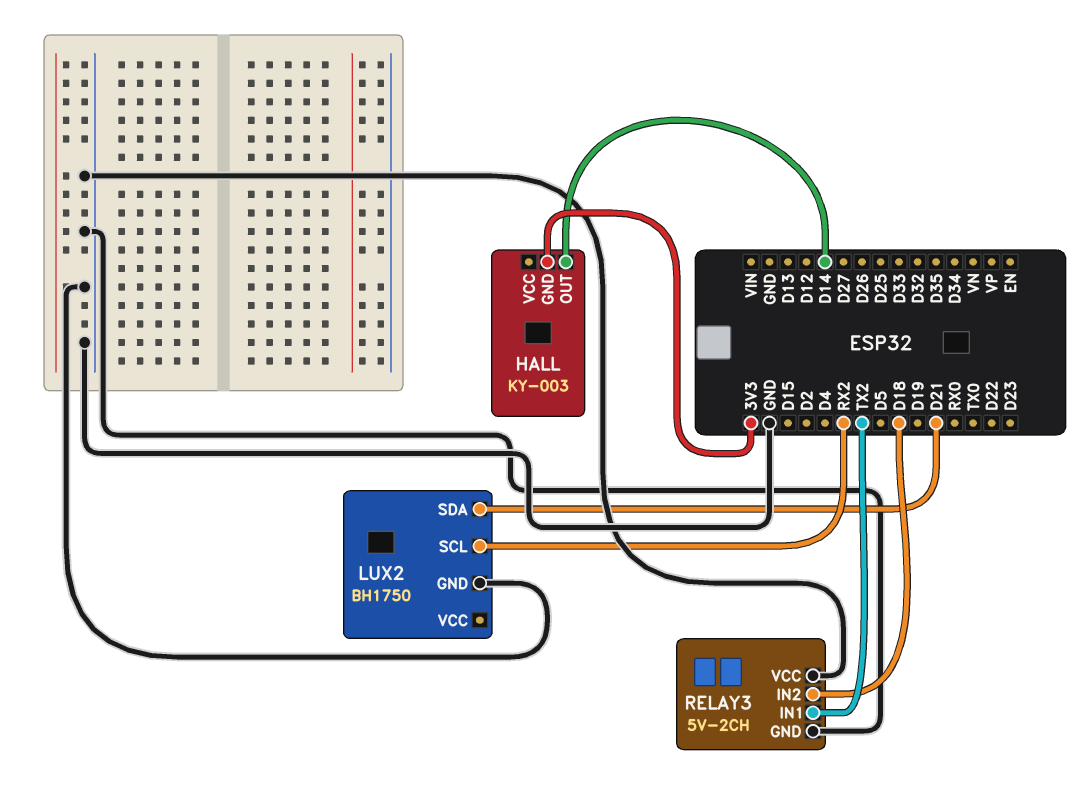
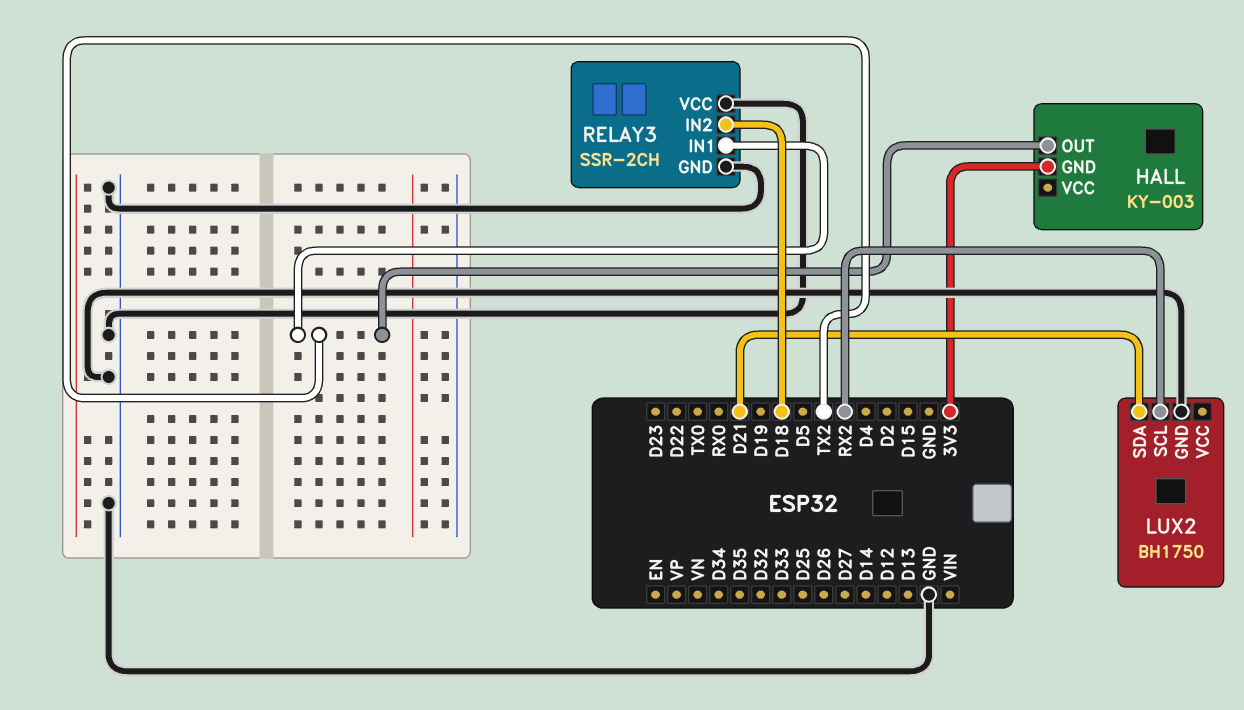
HALL pin OUT: D14 -> TX2
RELAY3: 5V-2CH -> SSR-2CH

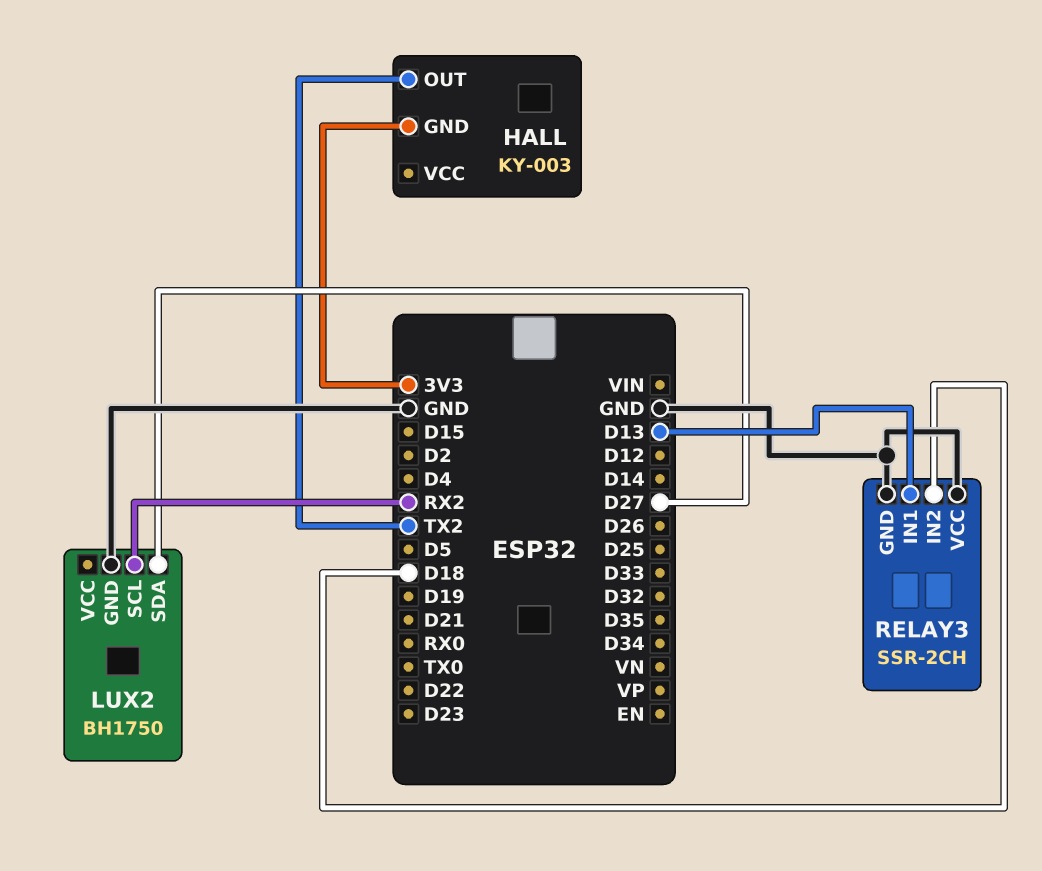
LUX2 pin SDA: D21 -> D27
RELAY3 pin IN1: TX2 -> D13

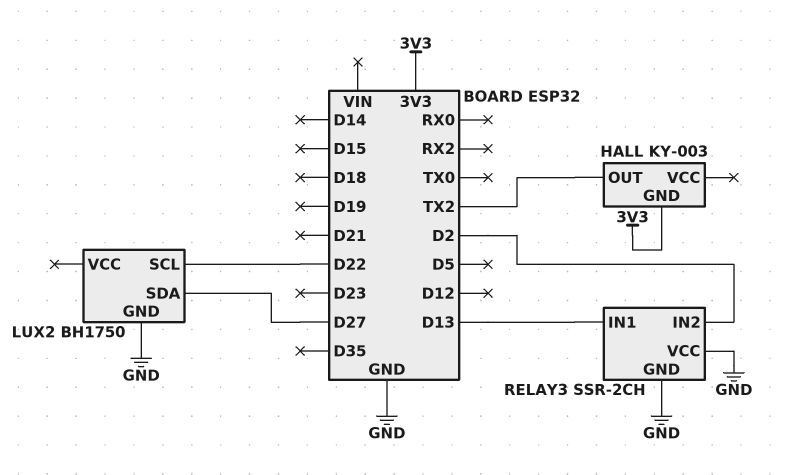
LUX2 pin SCL: RX2 -> D22
RELAY3 pin IN2: D18 -> D2

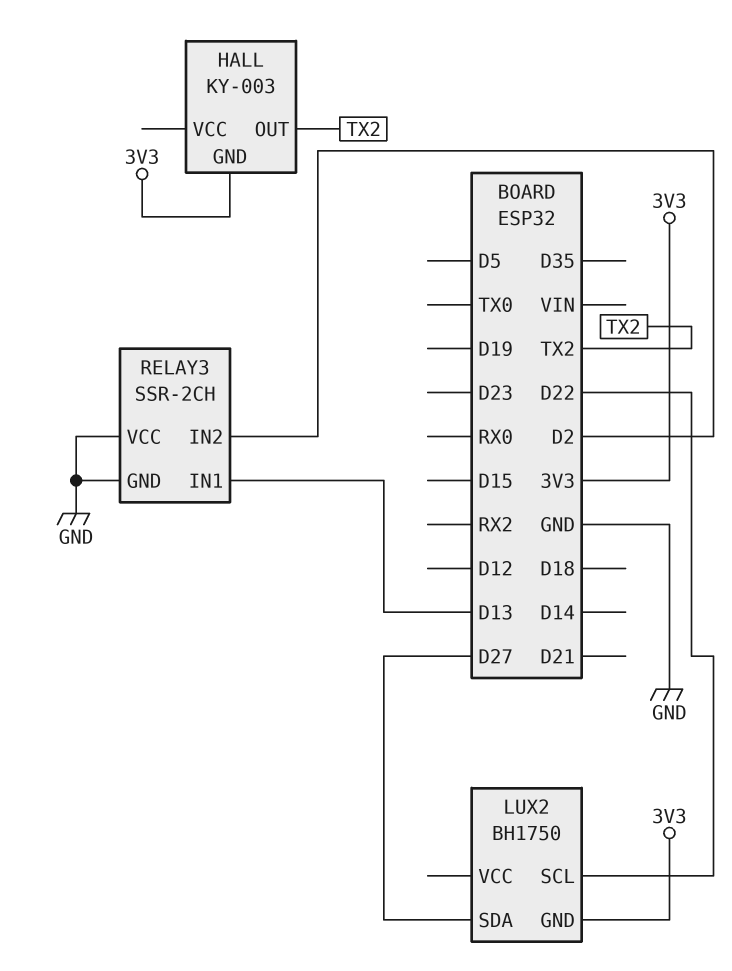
LUX2 pin GND: GND -> 3V3

